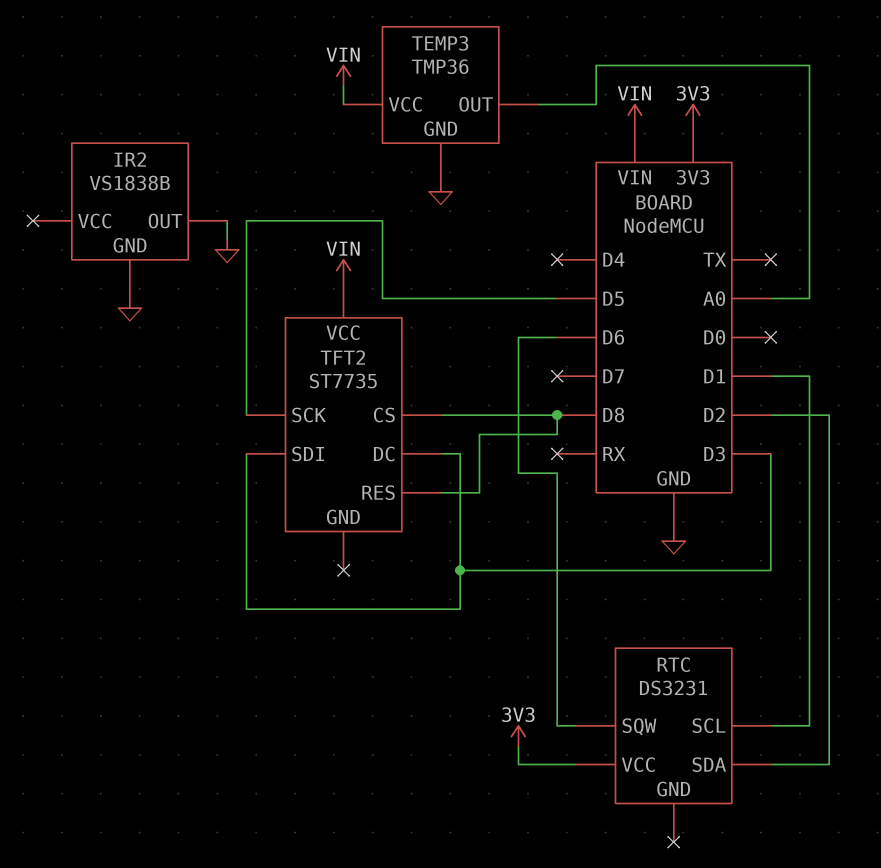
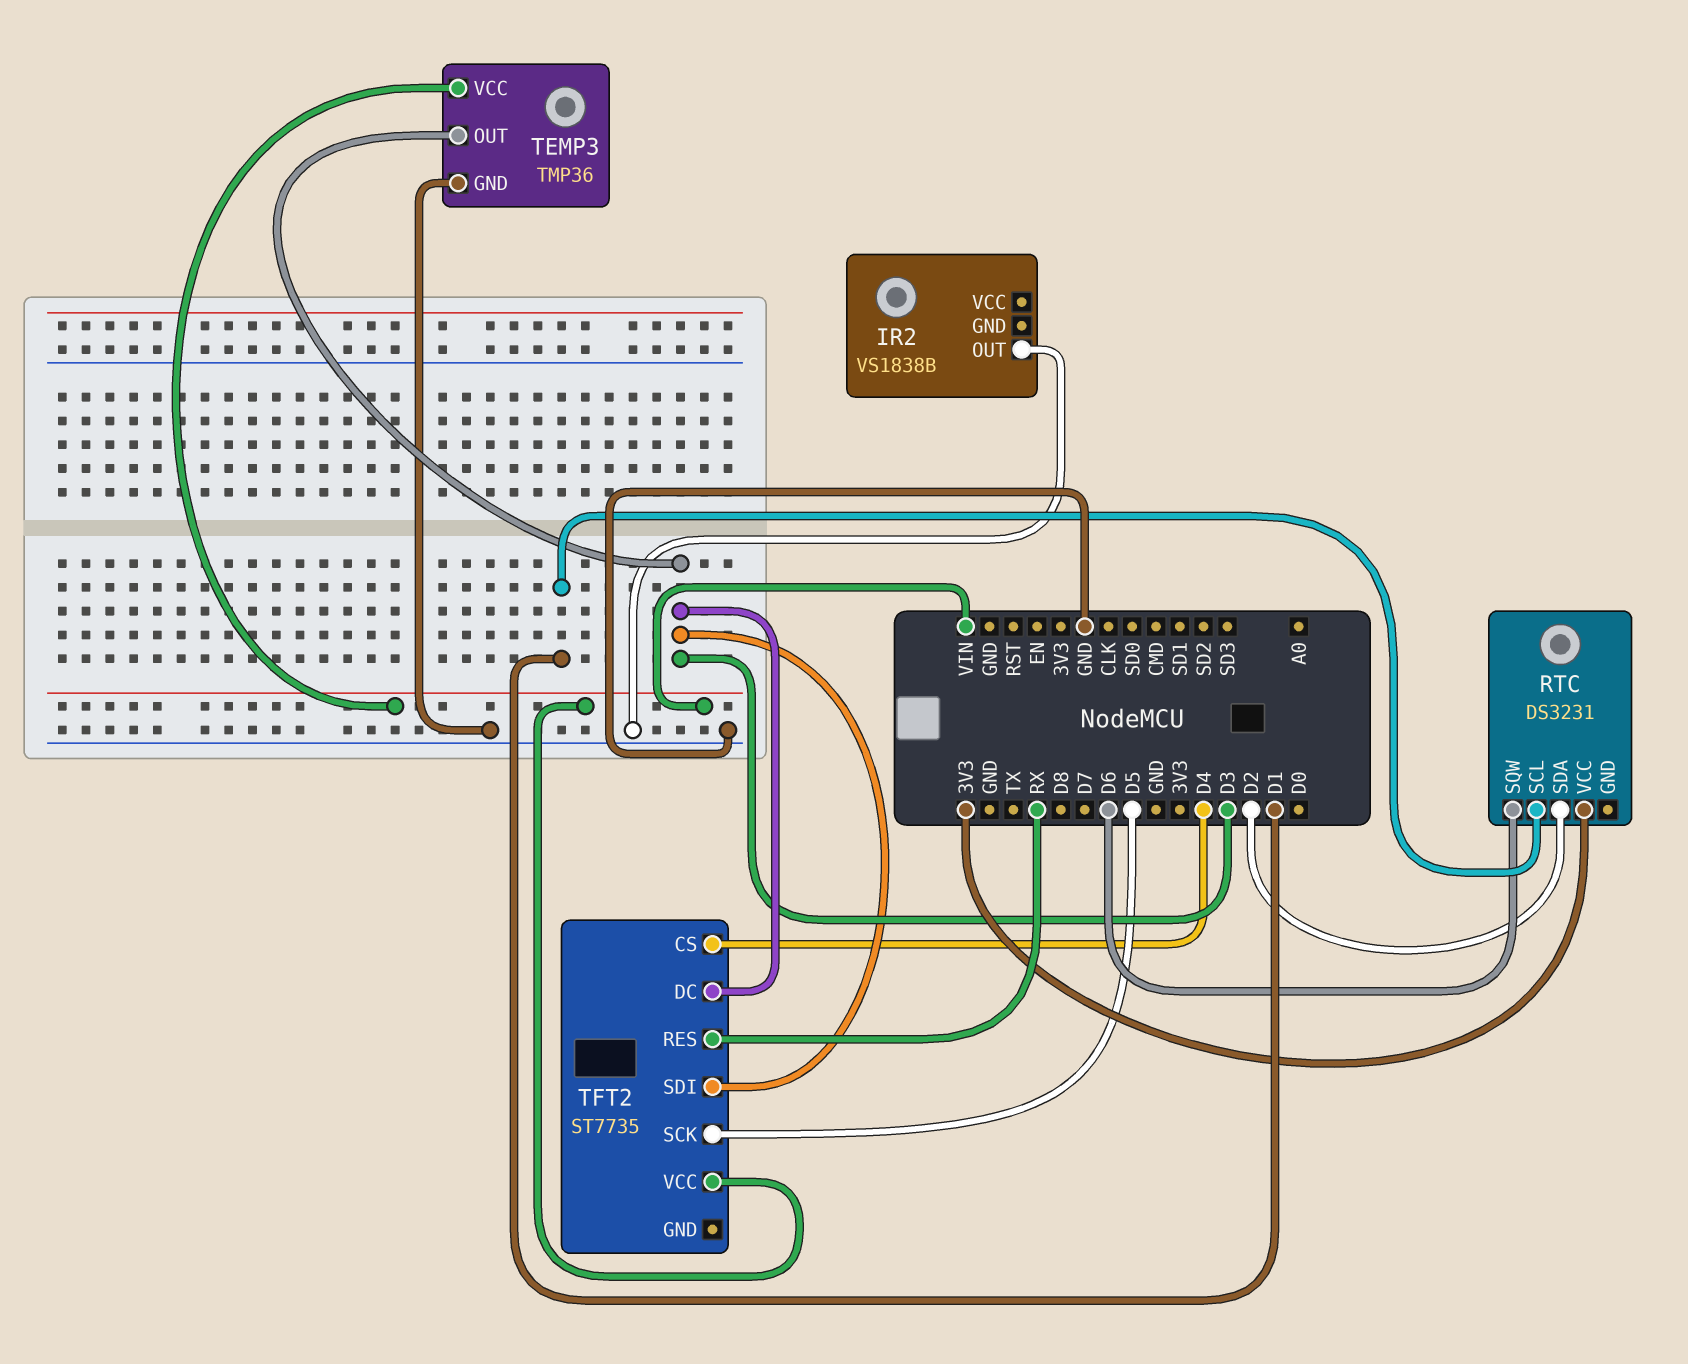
IR2 pin GND: GND -> none
TEMP3 pin OUT: A0 -> D3
TFT2 pin CS: D8 -> D4
TFT2 pin RES: D8 -> RX

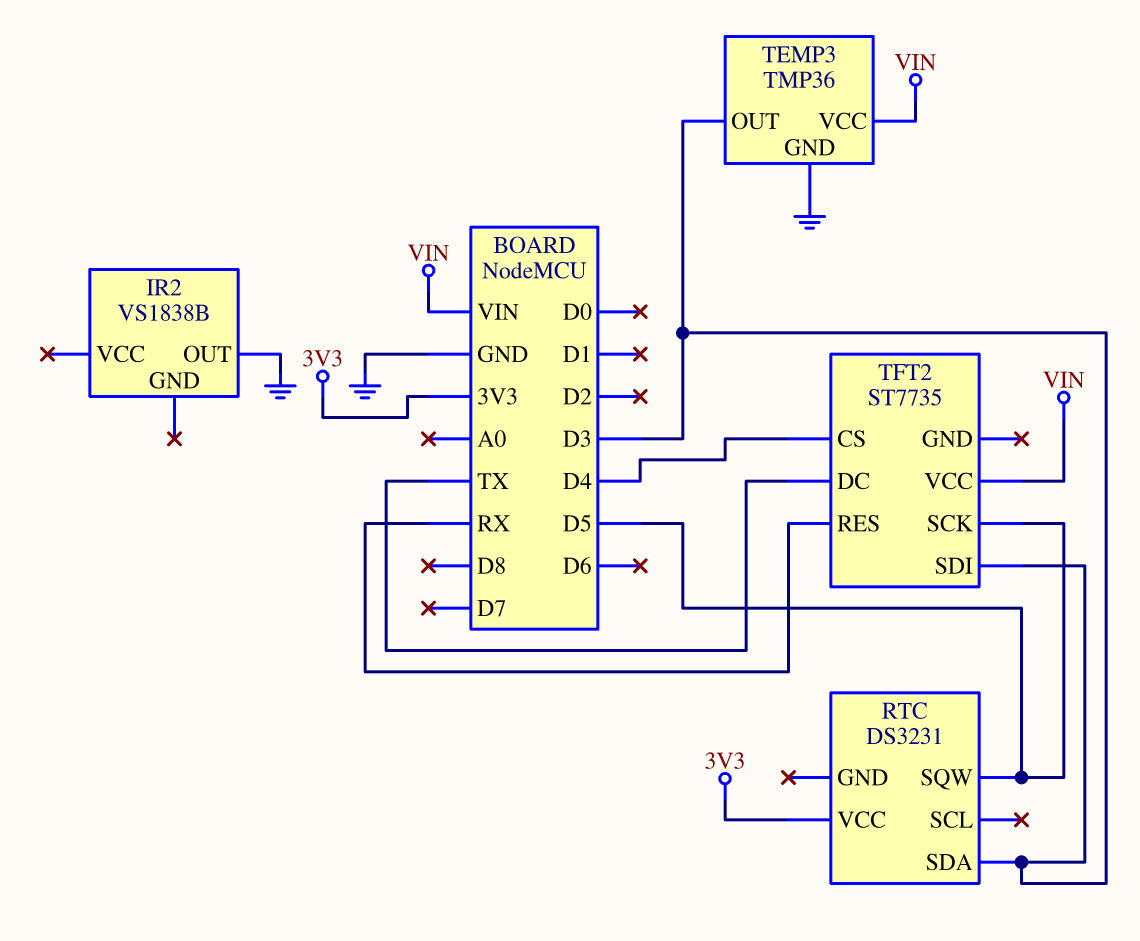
RTC pin SCL: D1 -> none
RTC pin SDA: D2 -> D3
RTC pin SQW: D6 -> D5
TFT2 pin DC: D3 -> TX

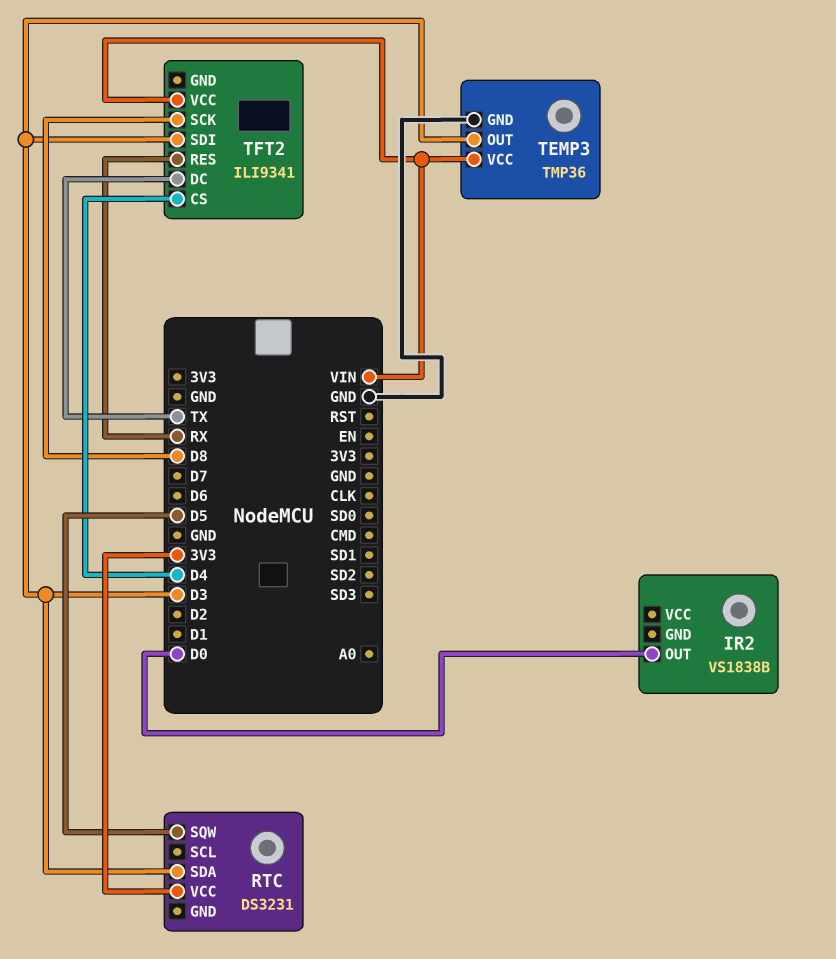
IR2 pin OUT: GND -> D0
TFT2: ST7735 -> ILI9341
TFT2 pin SCK: D5 -> D8

